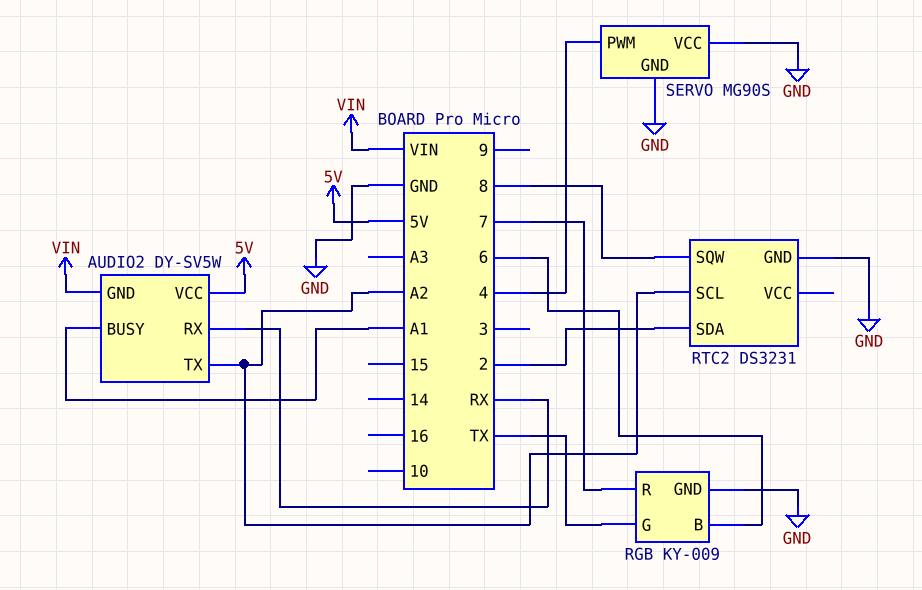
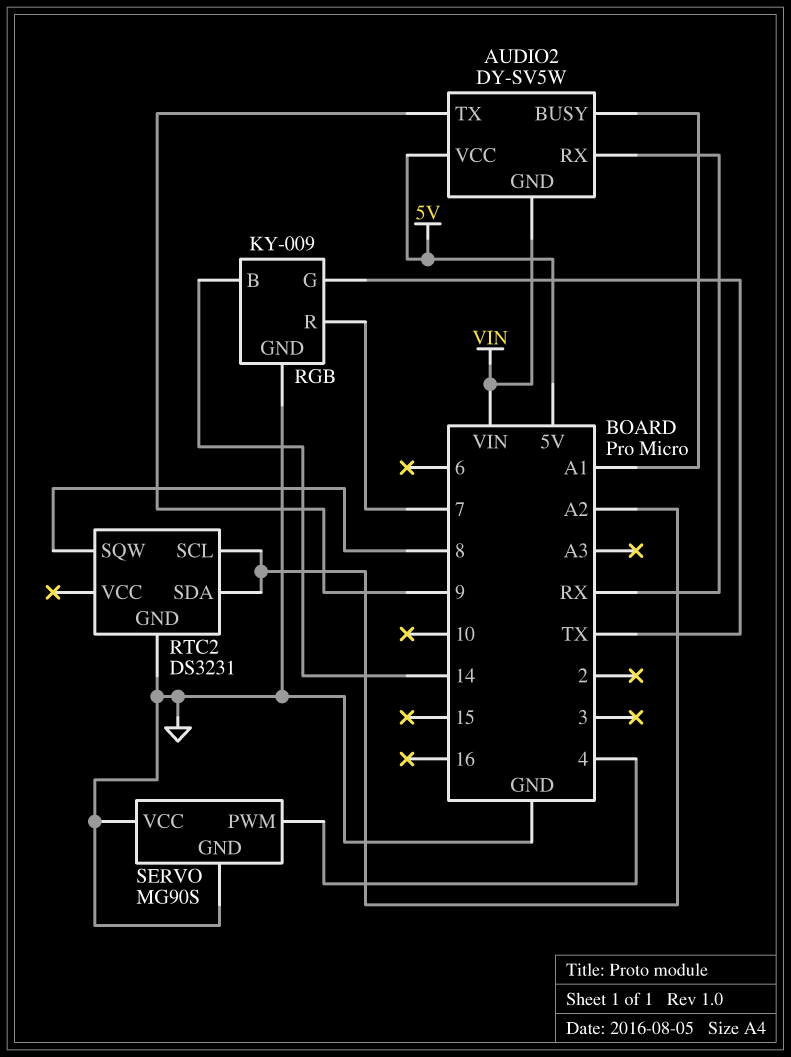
AUDIO2 pin TX: A2 -> 9
RGB pin B: 6 -> 14
RTC2 pin SDA: 2 -> A2

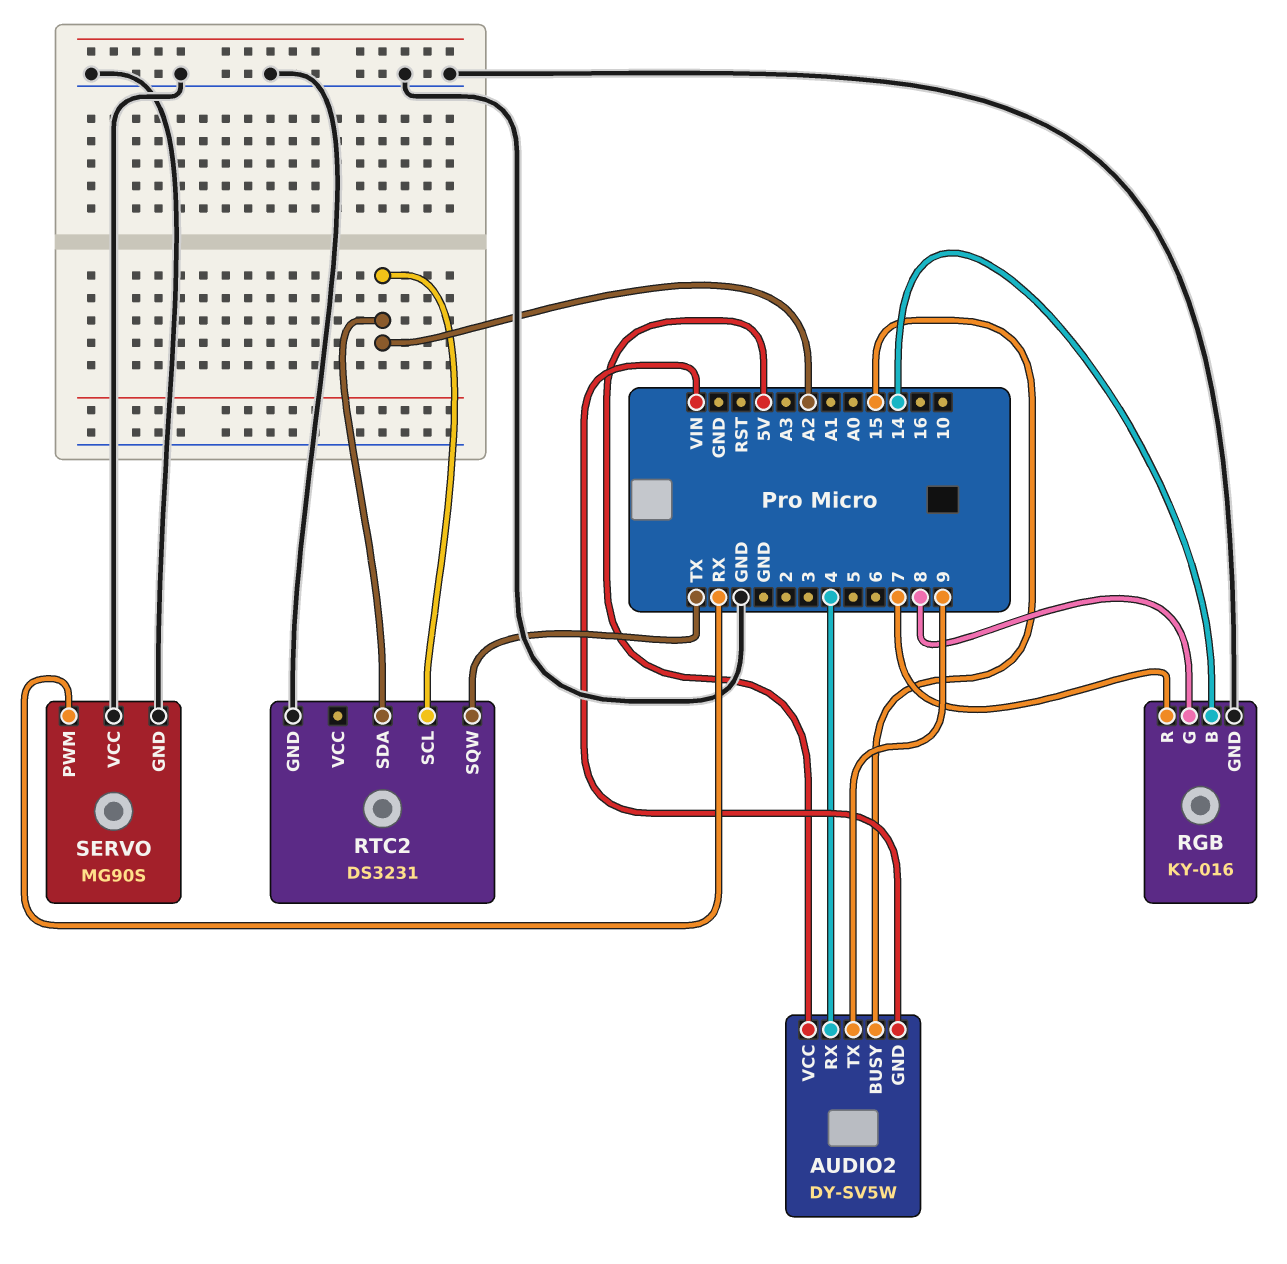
AUDIO2 pin BUSY: A1 -> 15
AUDIO2 pin RX: RX -> 4
RGB: KY-009 -> KY-016
RGB pin G: TX -> 8
RTC2 pin SQW: 8 -> TX
SERVO pin PWM: 4 -> RX

